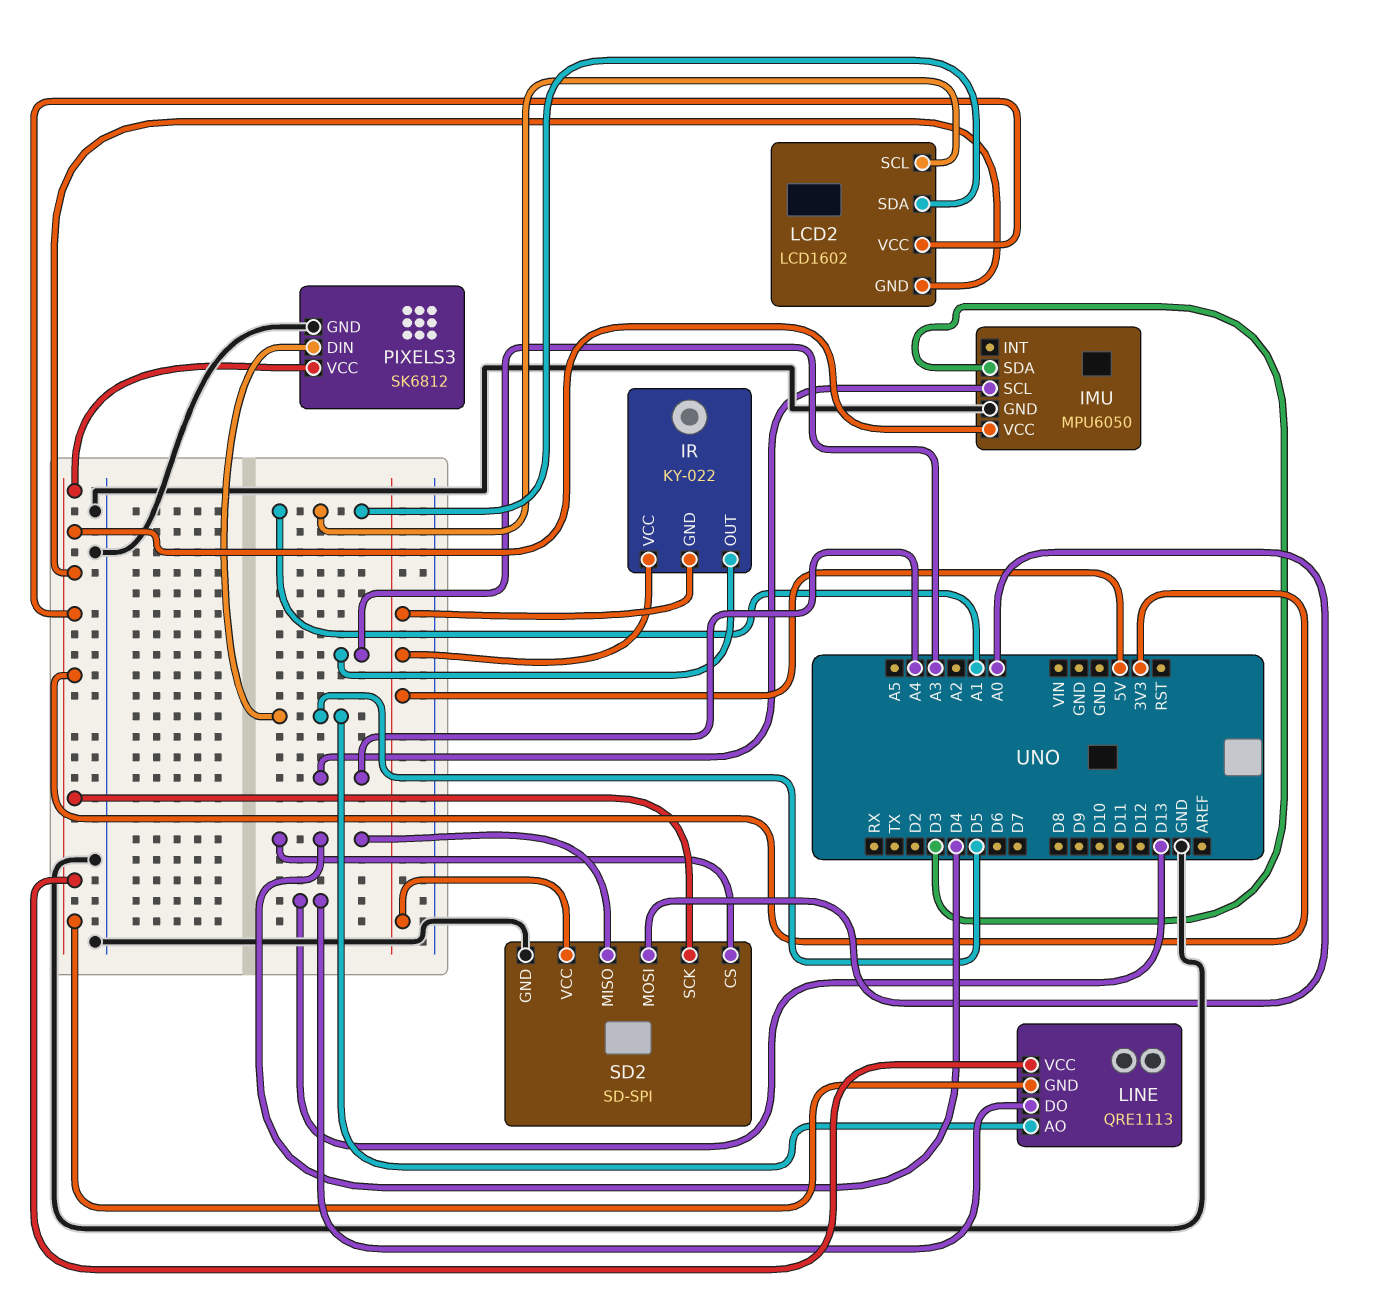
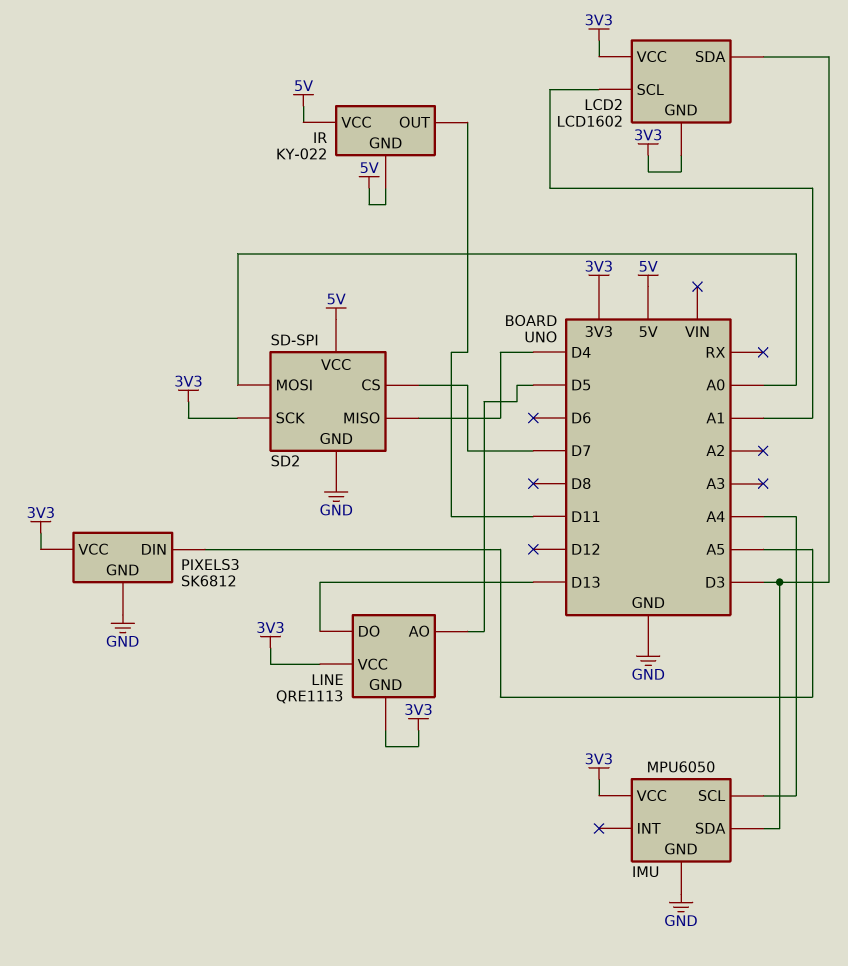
IR pin OUT: A3 -> D11
LCD2 pin SDA: A1 -> D3
PIXELS3 pin DIN: D5 -> A5
SD2 pin CS: D4 -> D7

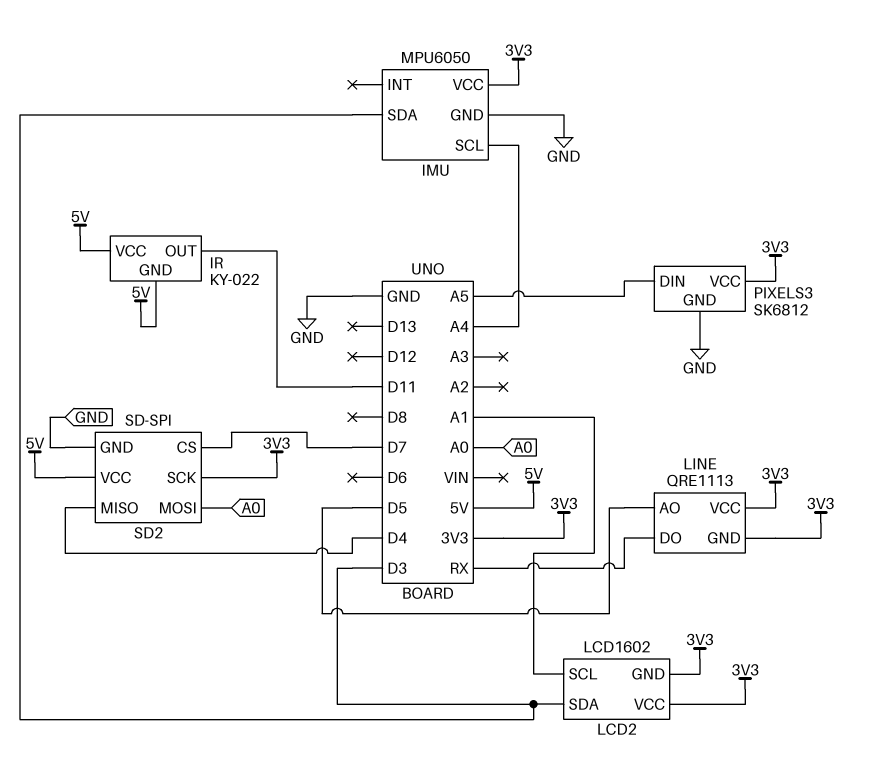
LINE pin DO: D13 -> RX

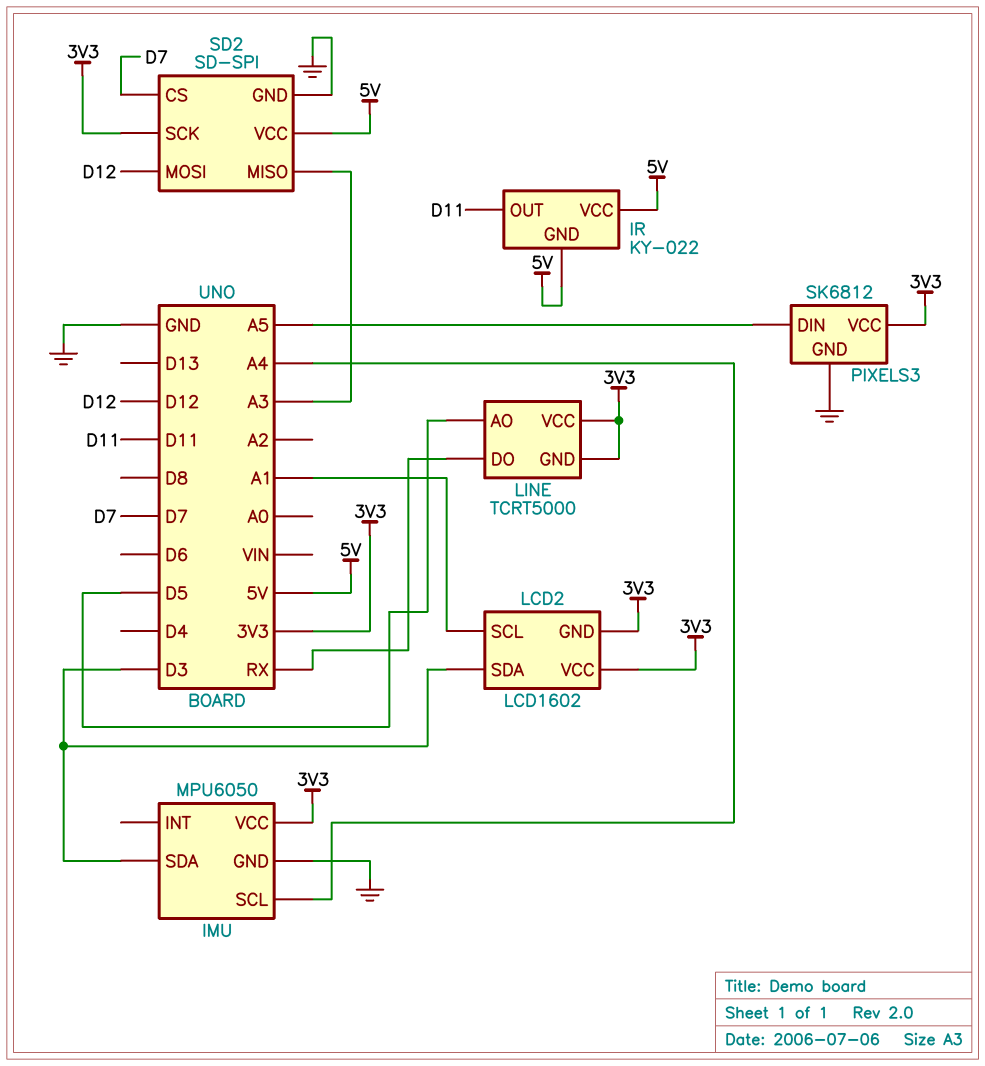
LINE: QRE1113 -> TCRT5000
SD2 pin MISO: D4 -> A3
SD2 pin MOSI: A0 -> D12

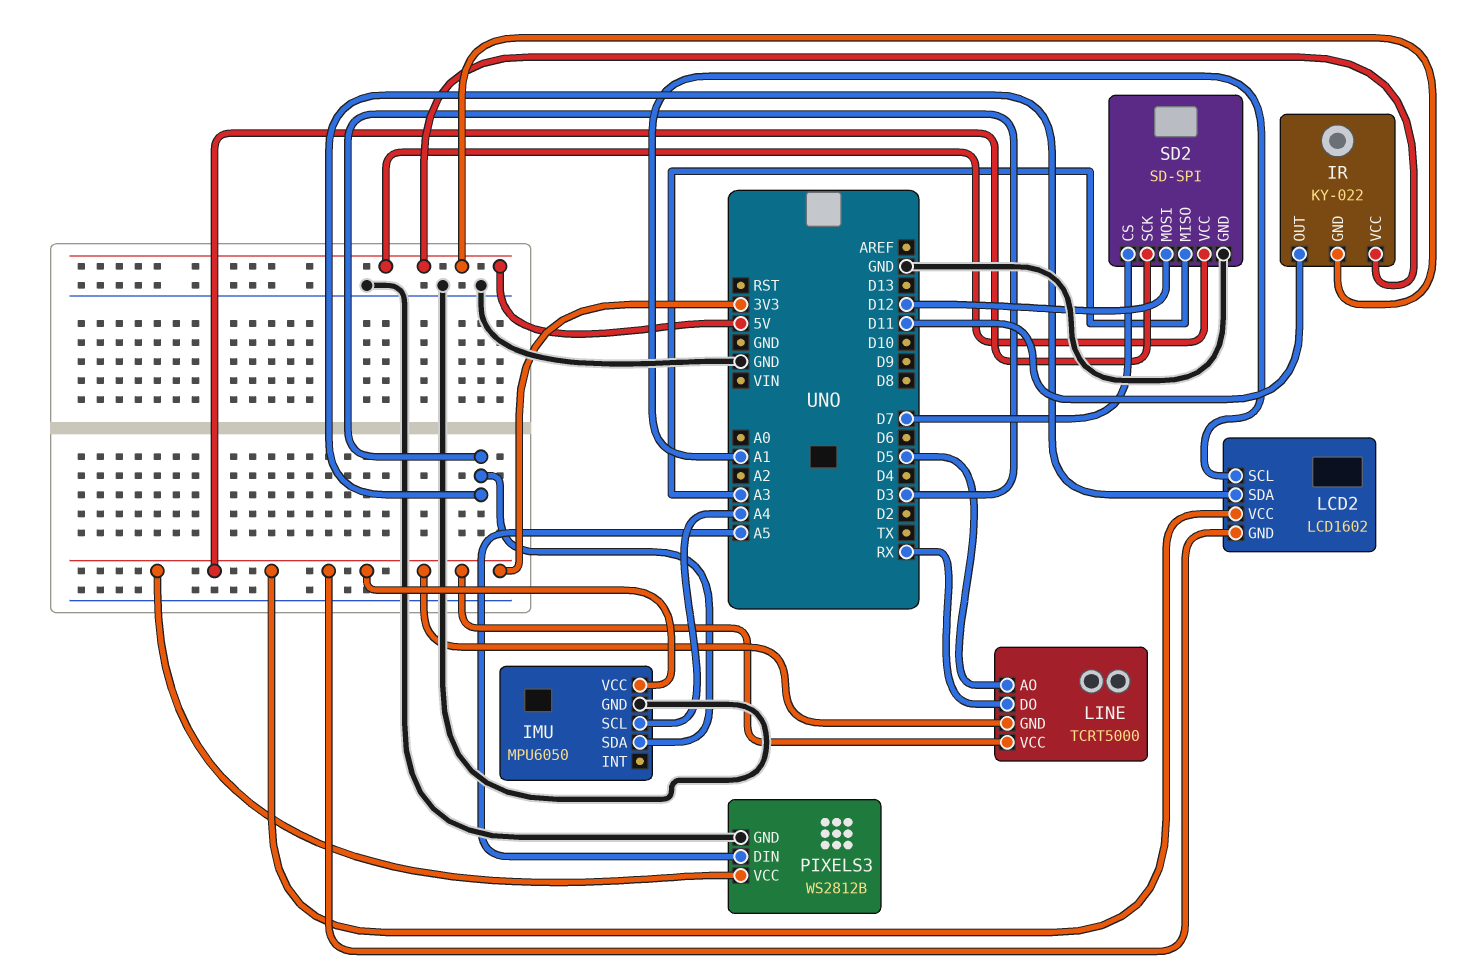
PIXELS3: SK6812 -> WS2812B

